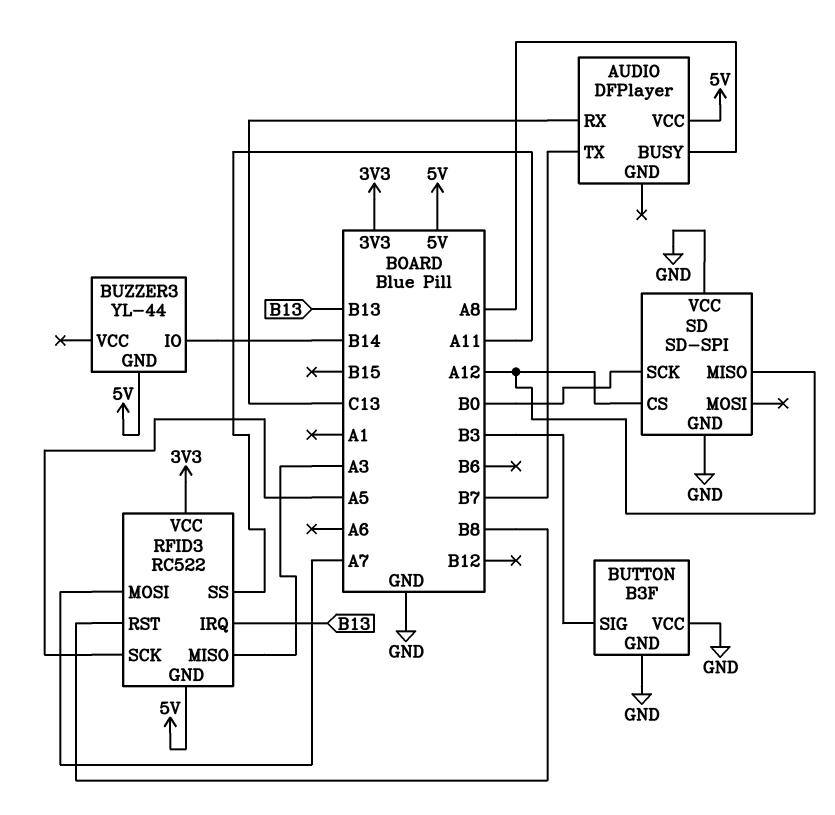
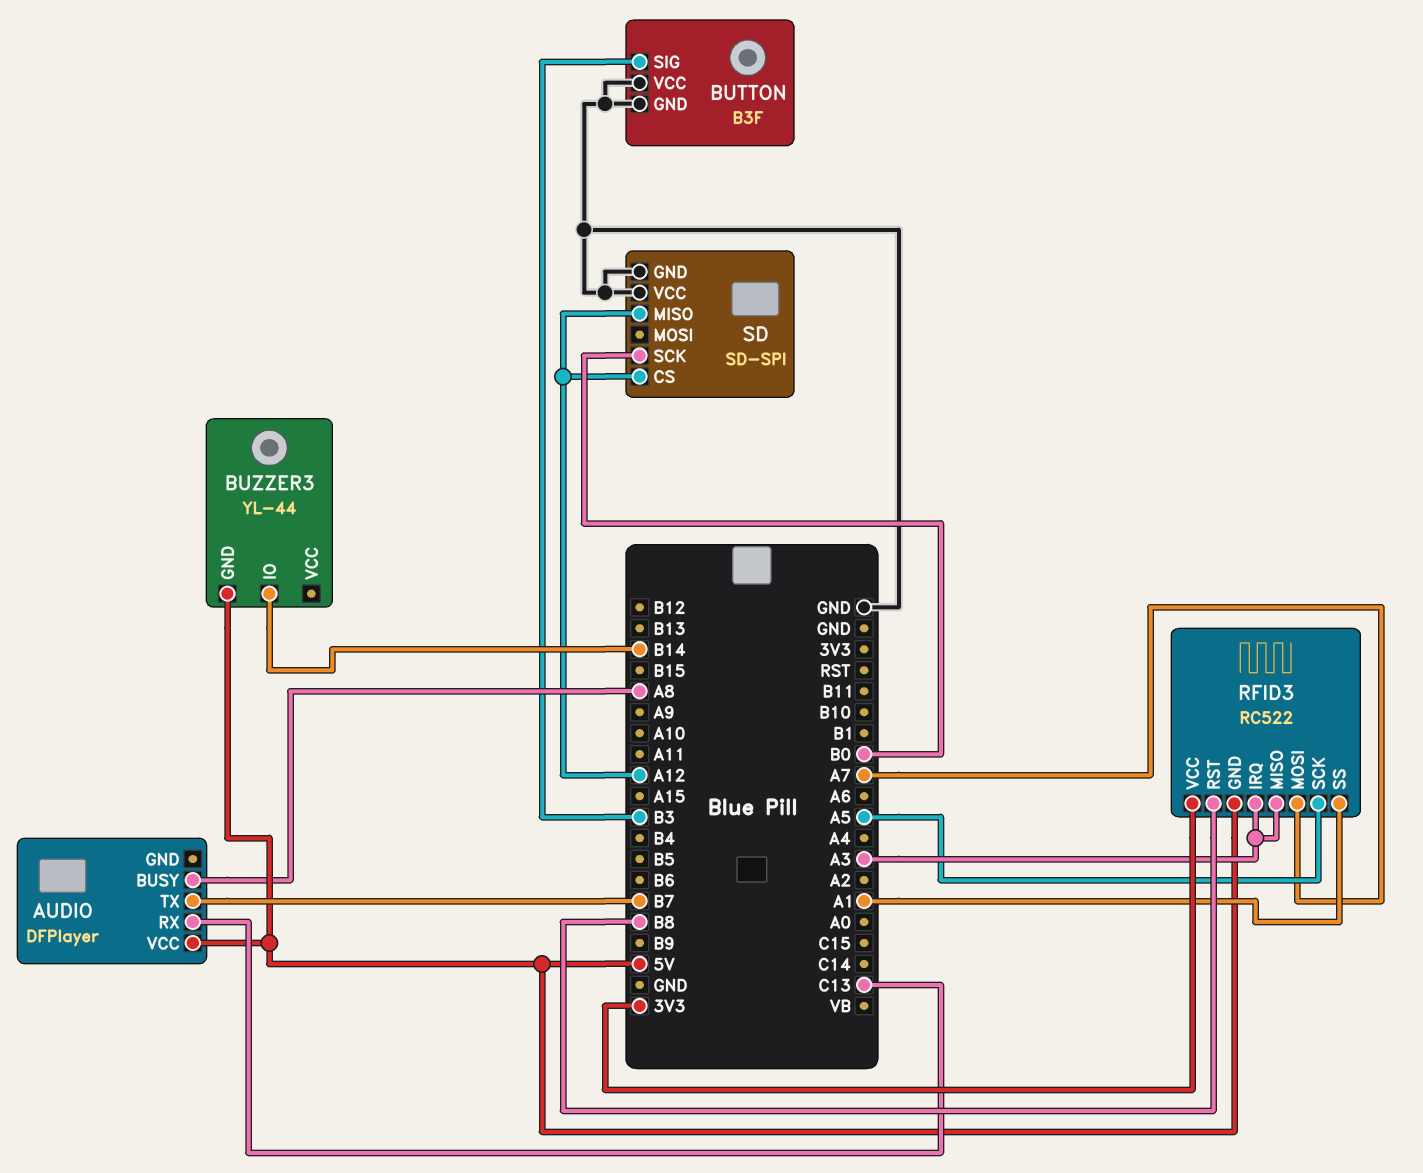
RFID3 pin IRQ: B13 -> A3
RFID3 pin SS: A11 -> A1

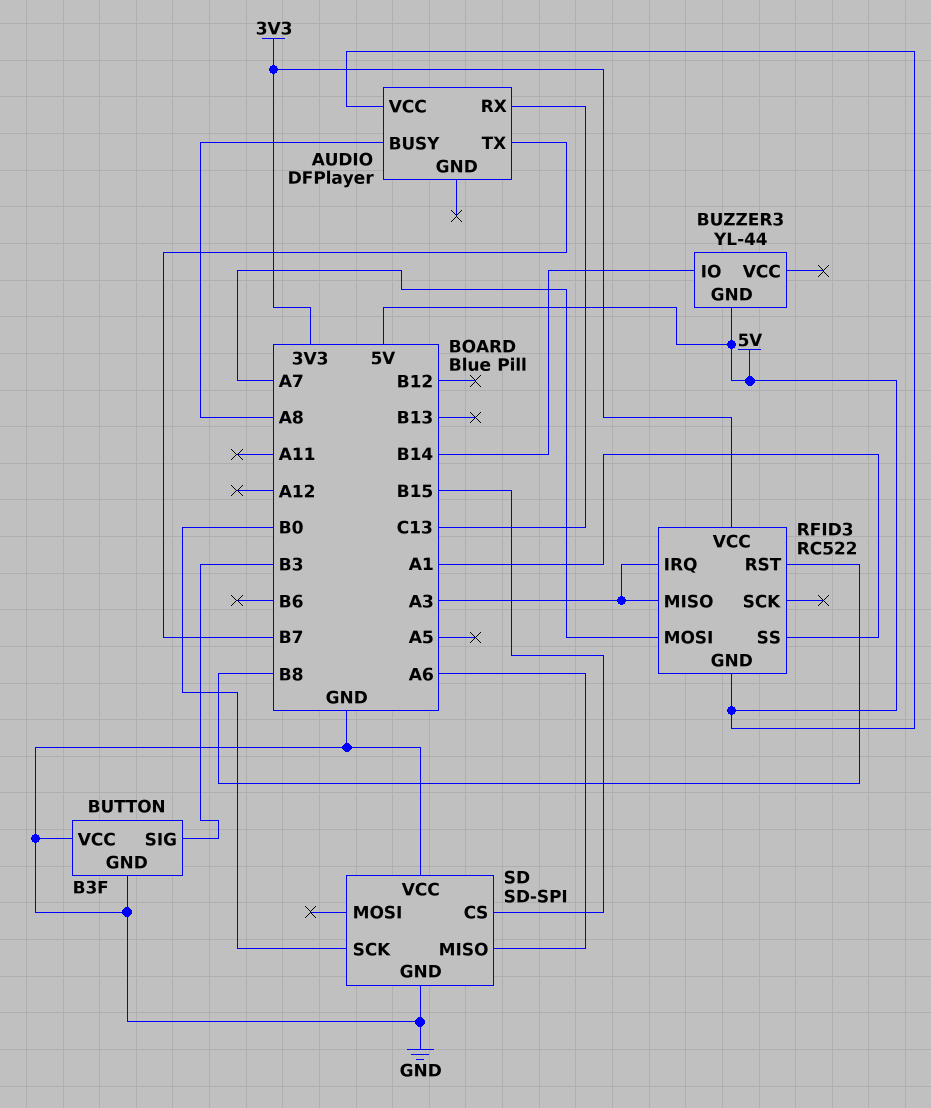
RFID3 pin SCK: A5 -> none
SD pin CS: A12 -> B15
SD pin MISO: A12 -> A6

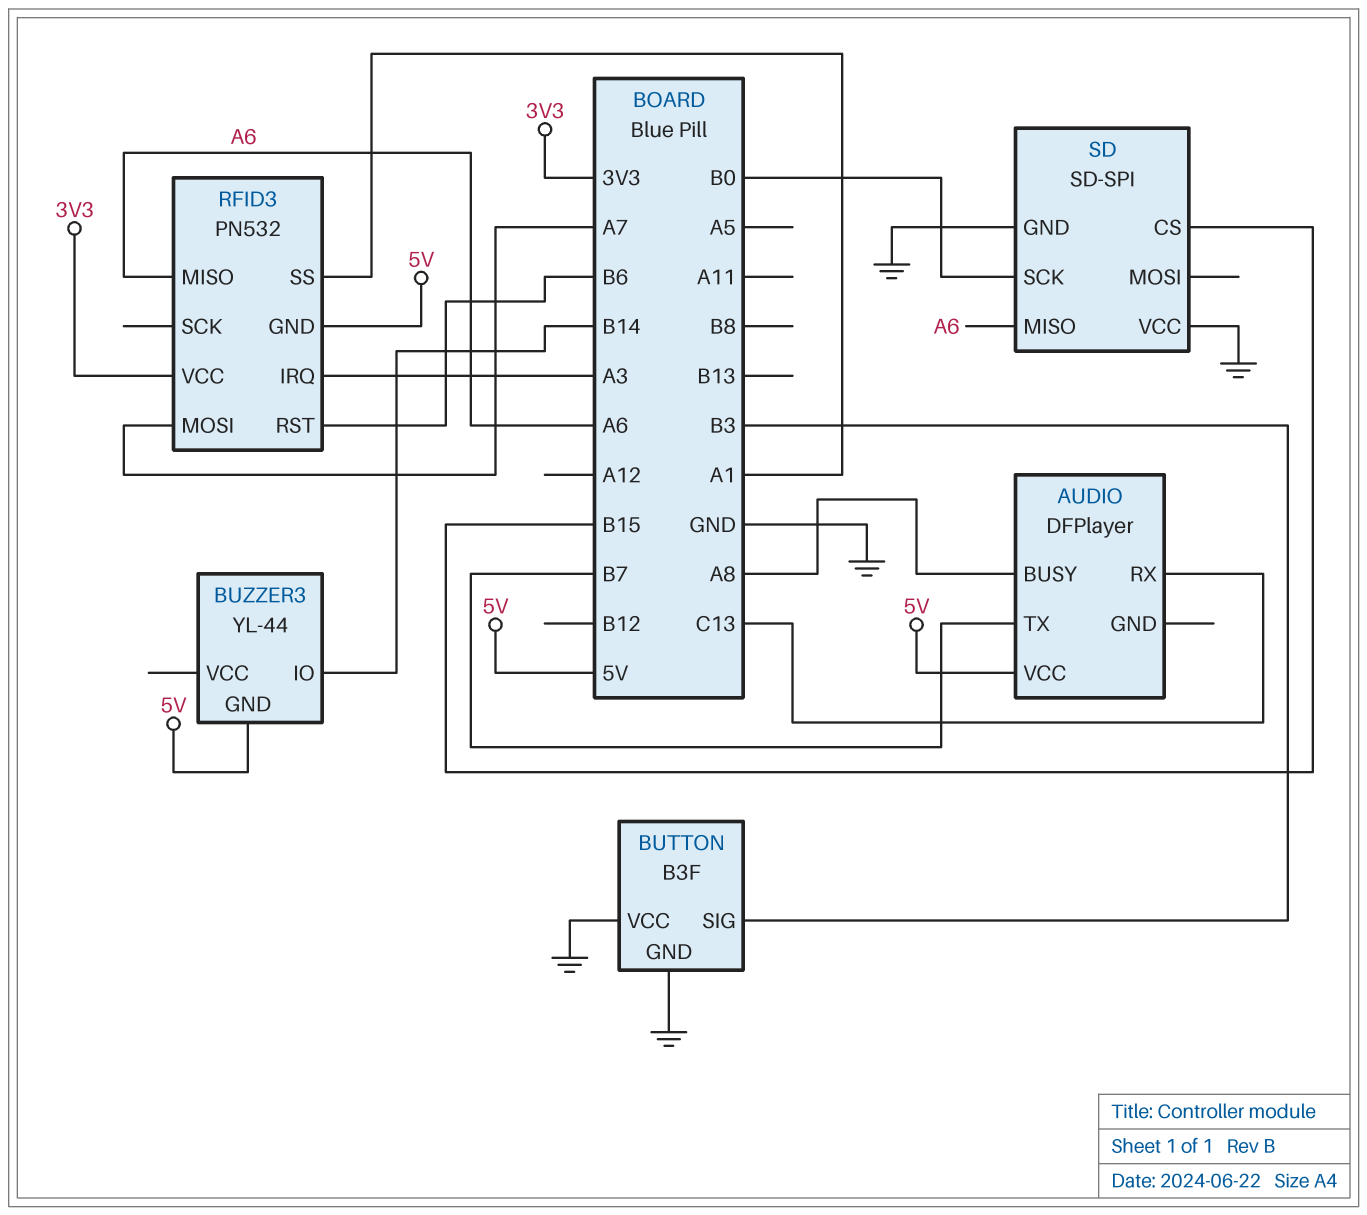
RFID3: RC522 -> PN532
RFID3 pin MISO: A3 -> A6
RFID3 pin RST: B8 -> B6

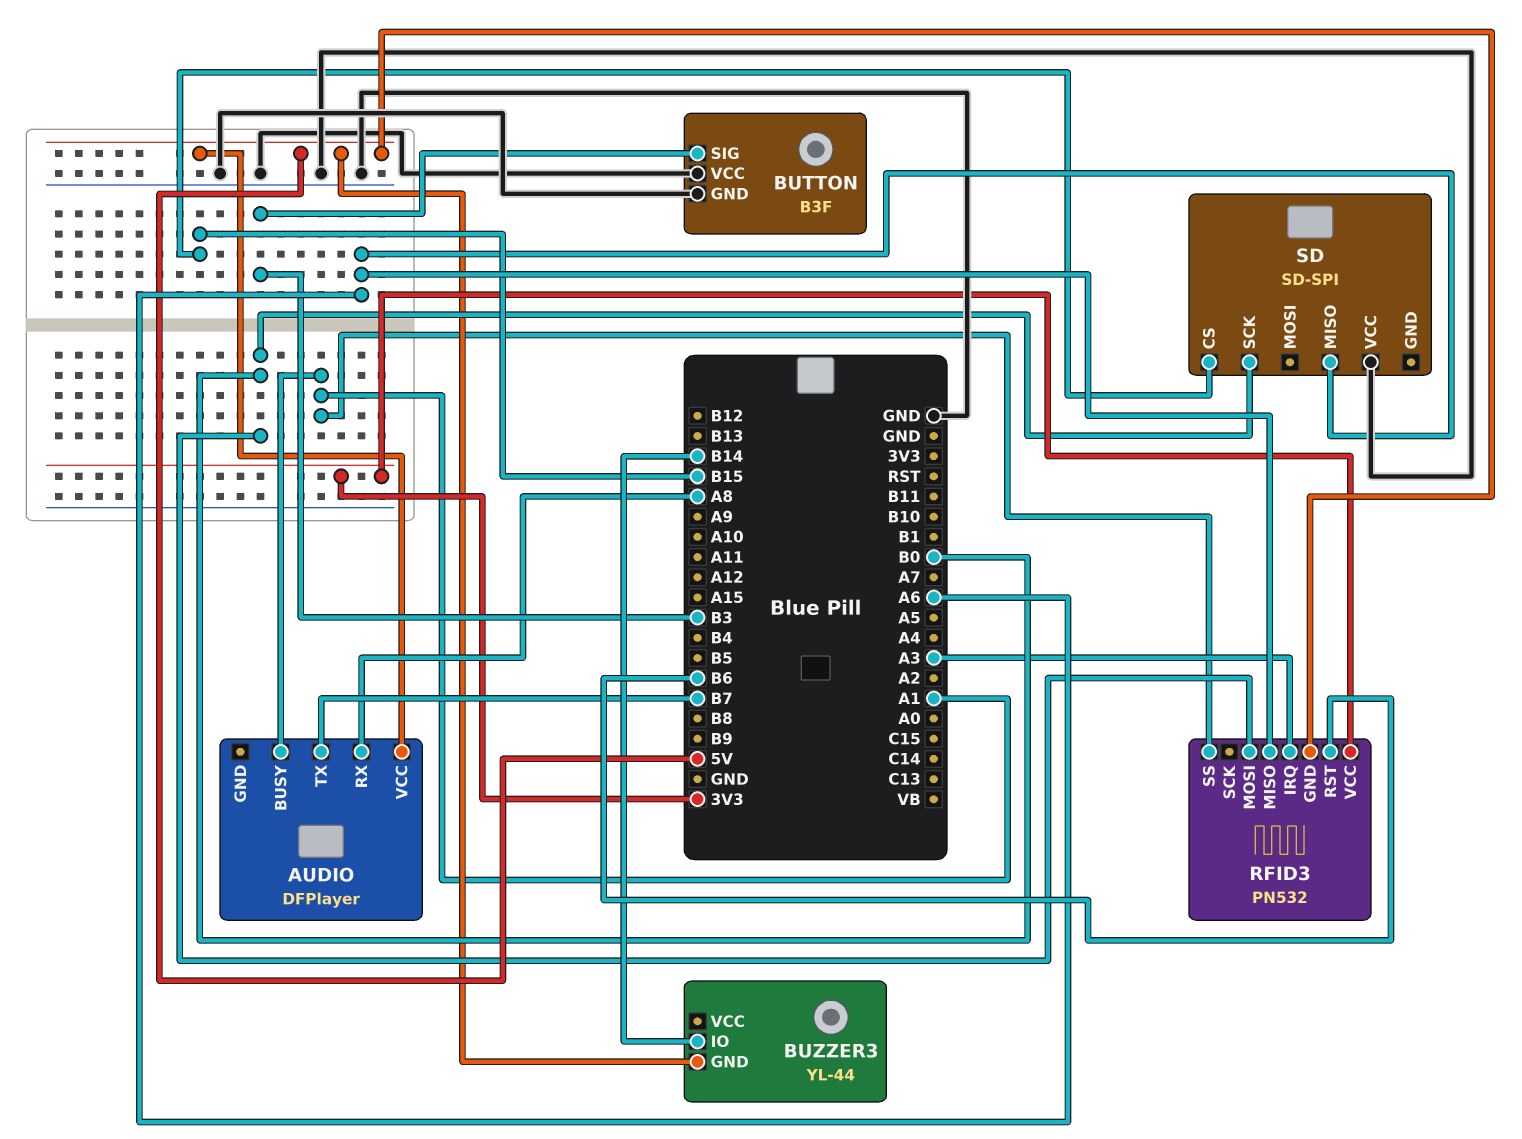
AUDIO pin BUSY: A8 -> A1
AUDIO pin RX: C13 -> A8
RFID3 pin MOSI: A7 -> B0
SD pin GND: GND -> none

